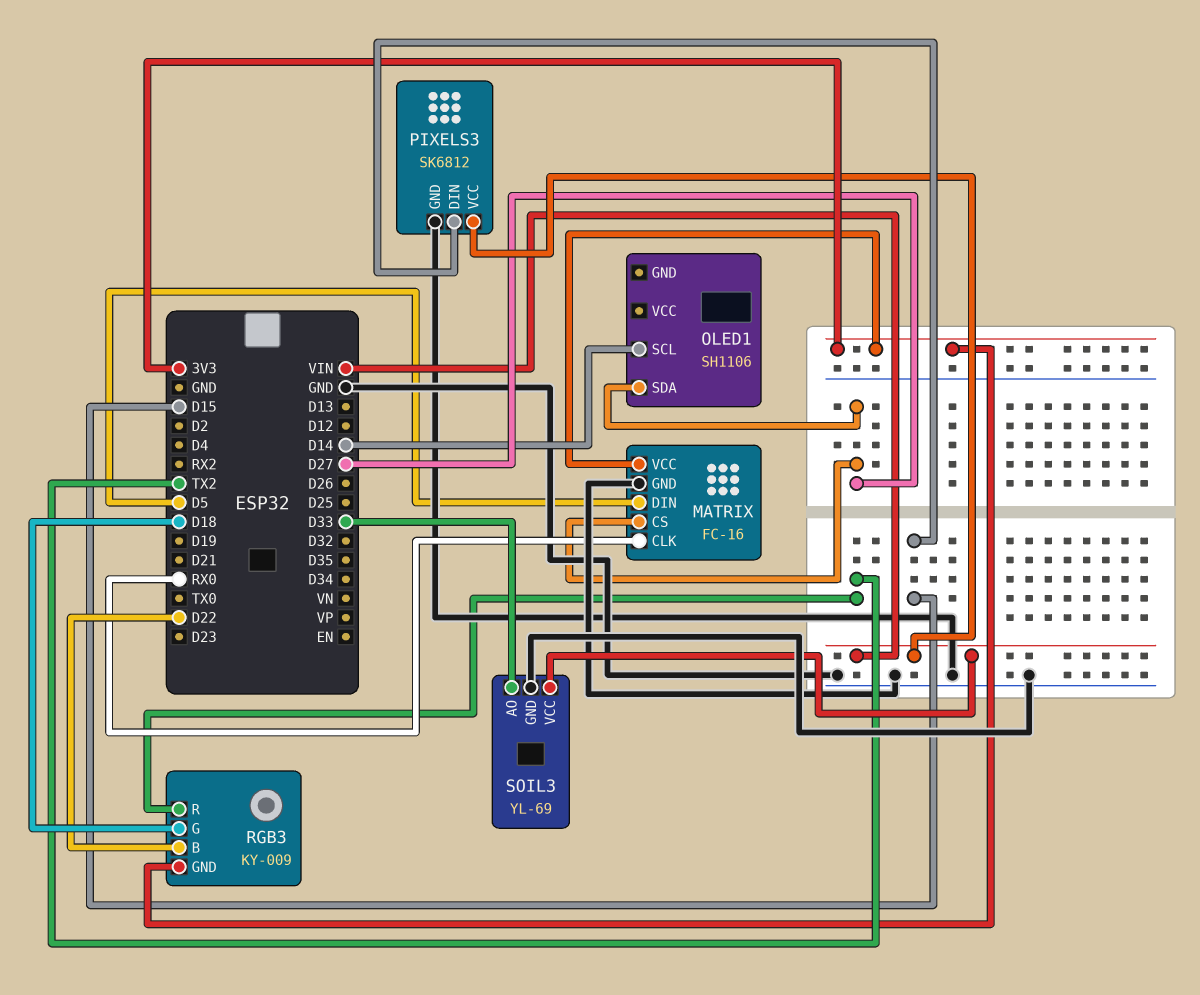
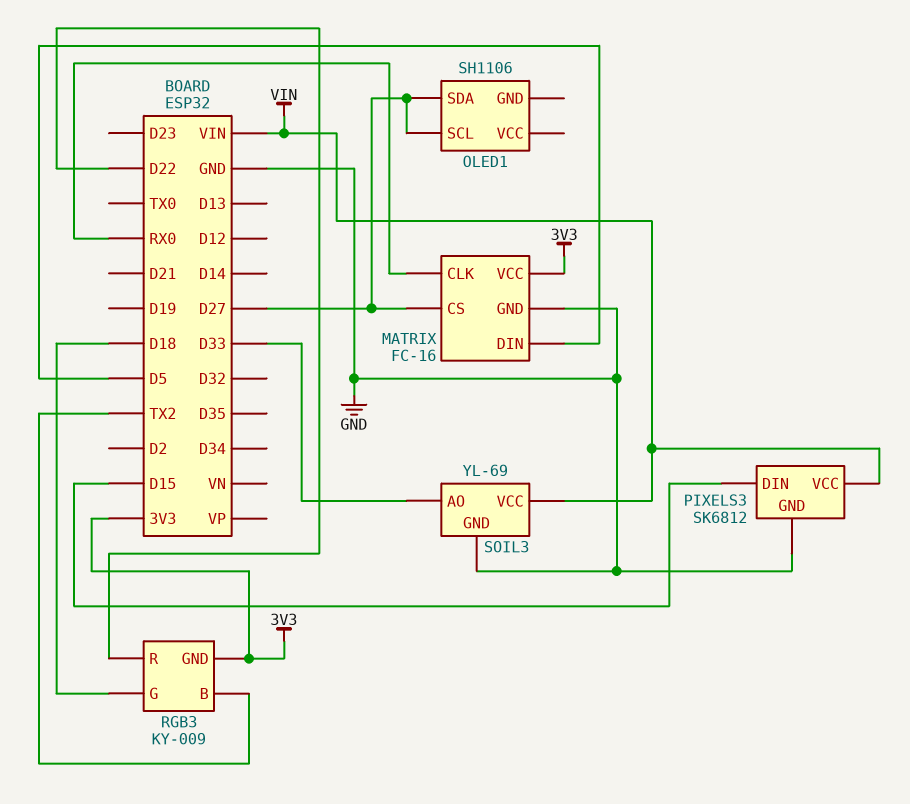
OLED1 pin SCL: D14 -> D27
RGB3 pin B: D22 -> TX2
RGB3 pin R: TX2 -> D22

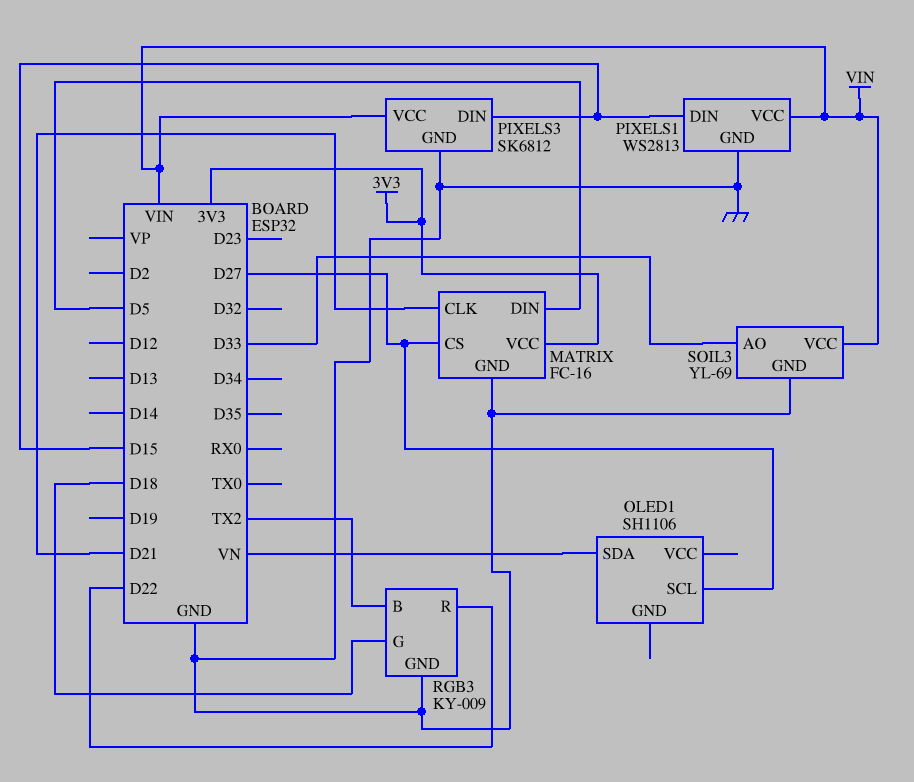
MATRIX pin CLK: RX0 -> D21
OLED1 pin SDA: D27 -> VN
PIXELS1: none -> WS2813
PIXELS1 pin DIN: none -> D15
PIXELS1 pin GND: none -> GND
PIXELS1 pin VCC: none -> VIN
RGB3 pin GND: 3V3 -> GND

